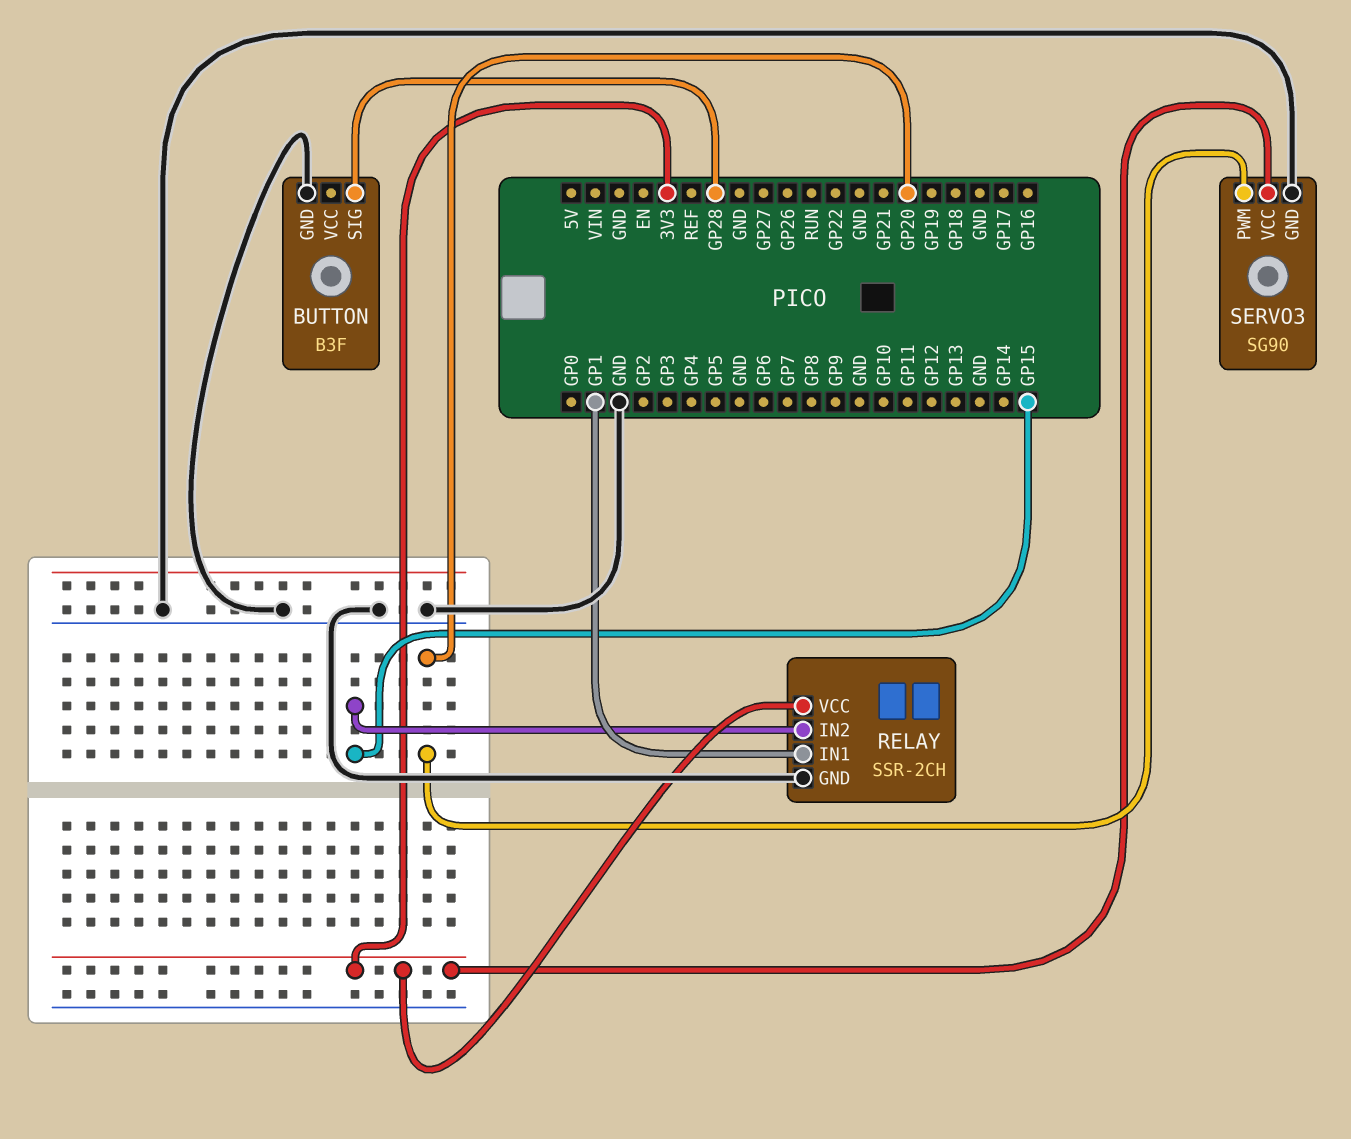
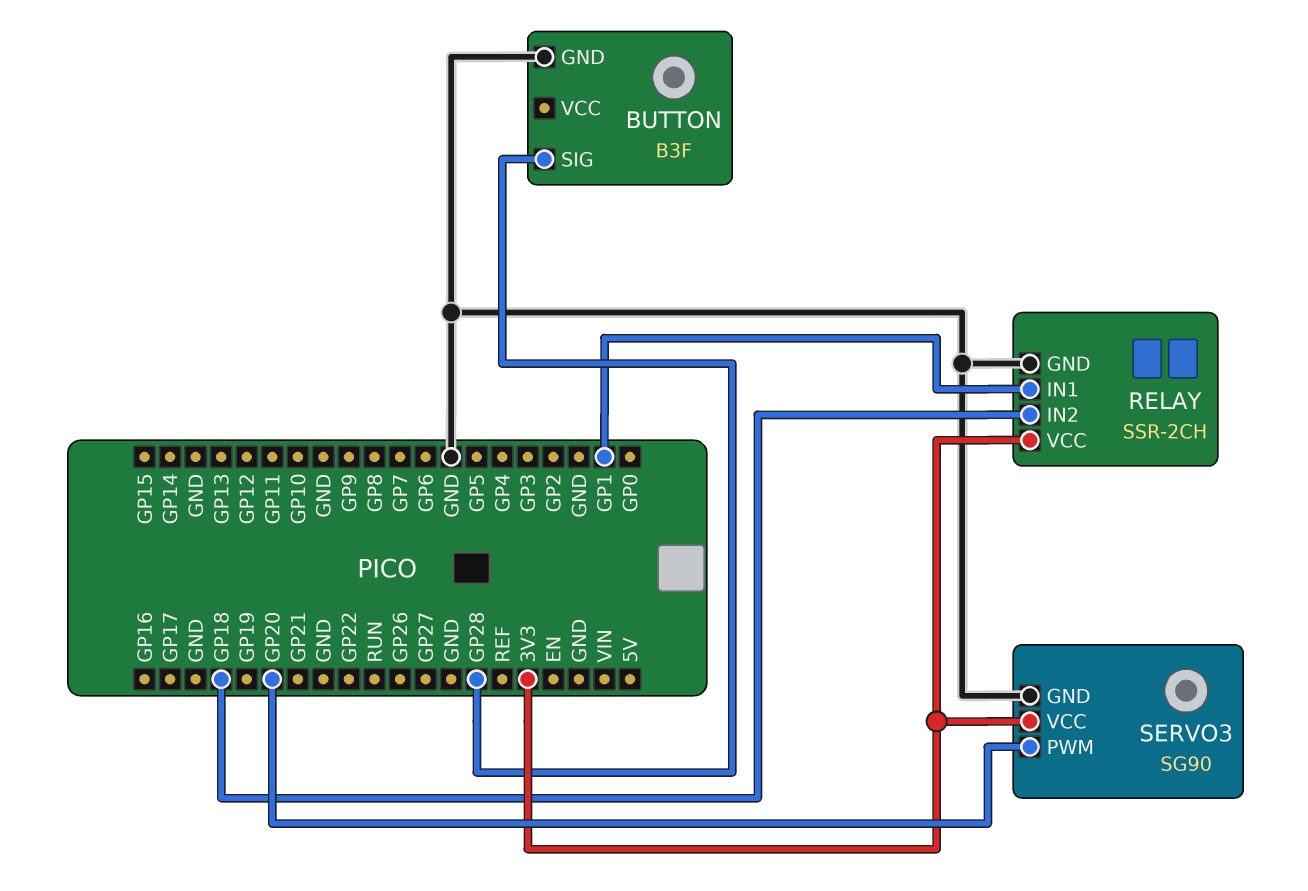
RELAY pin IN2: GP15 -> GP18

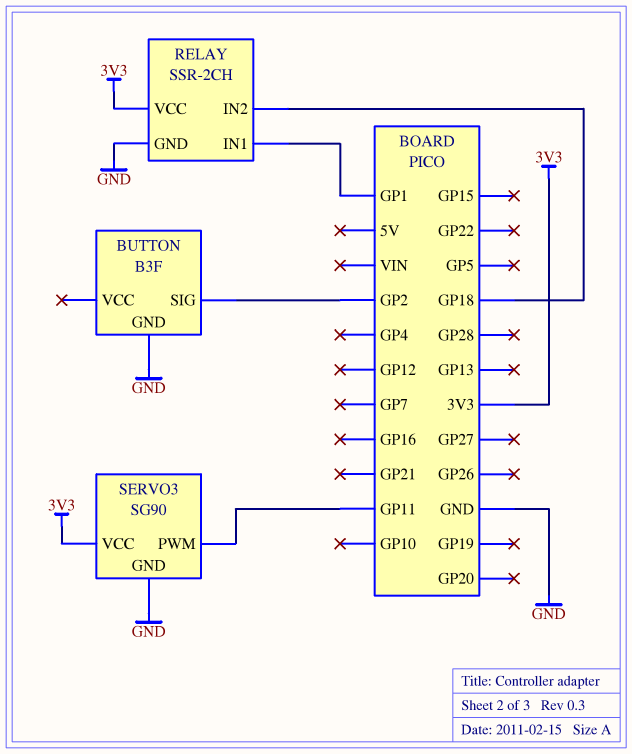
BUTTON pin SIG: GP28 -> GP2
SERVO3 pin PWM: GP20 -> GP11

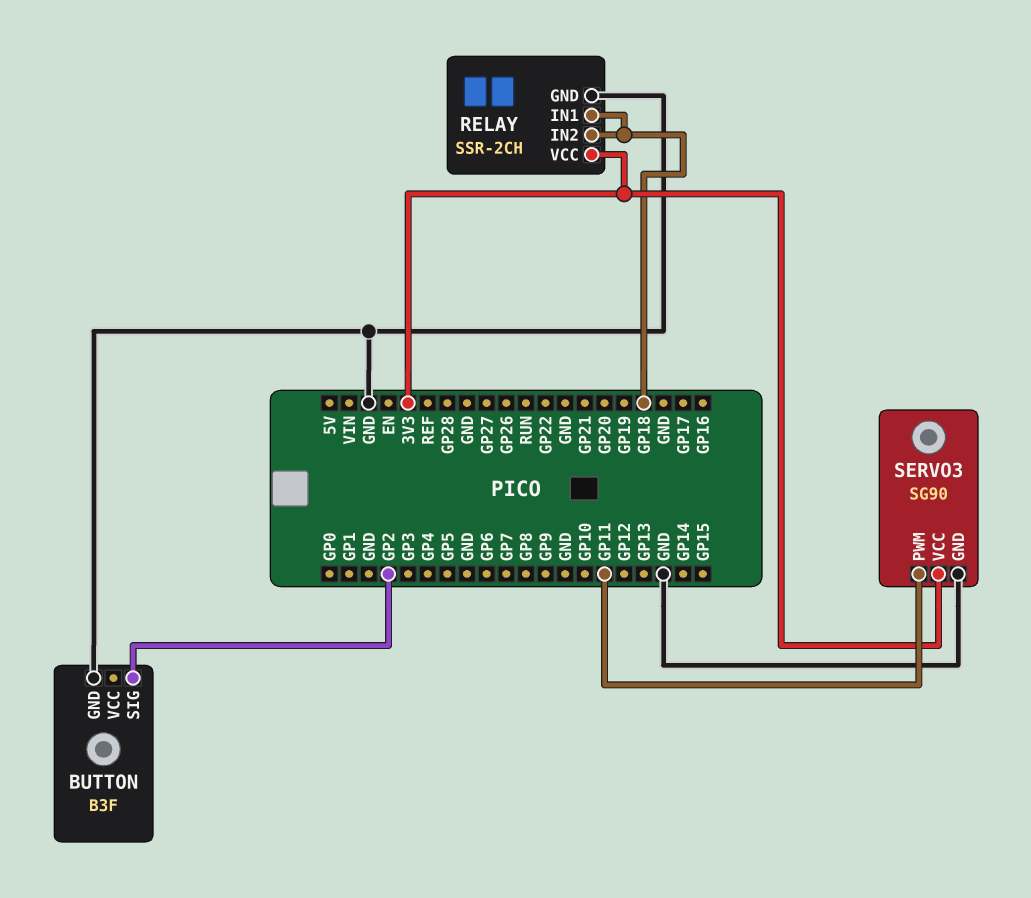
RELAY pin IN1: GP1 -> GP18

